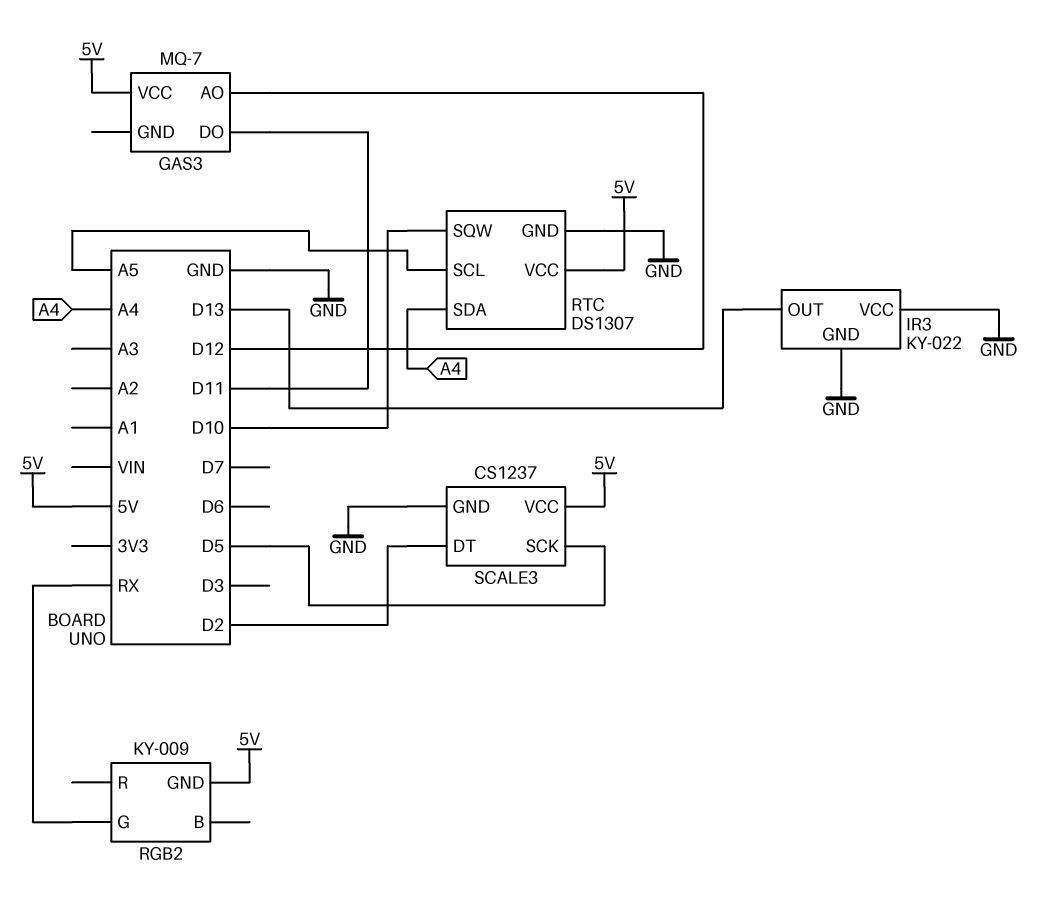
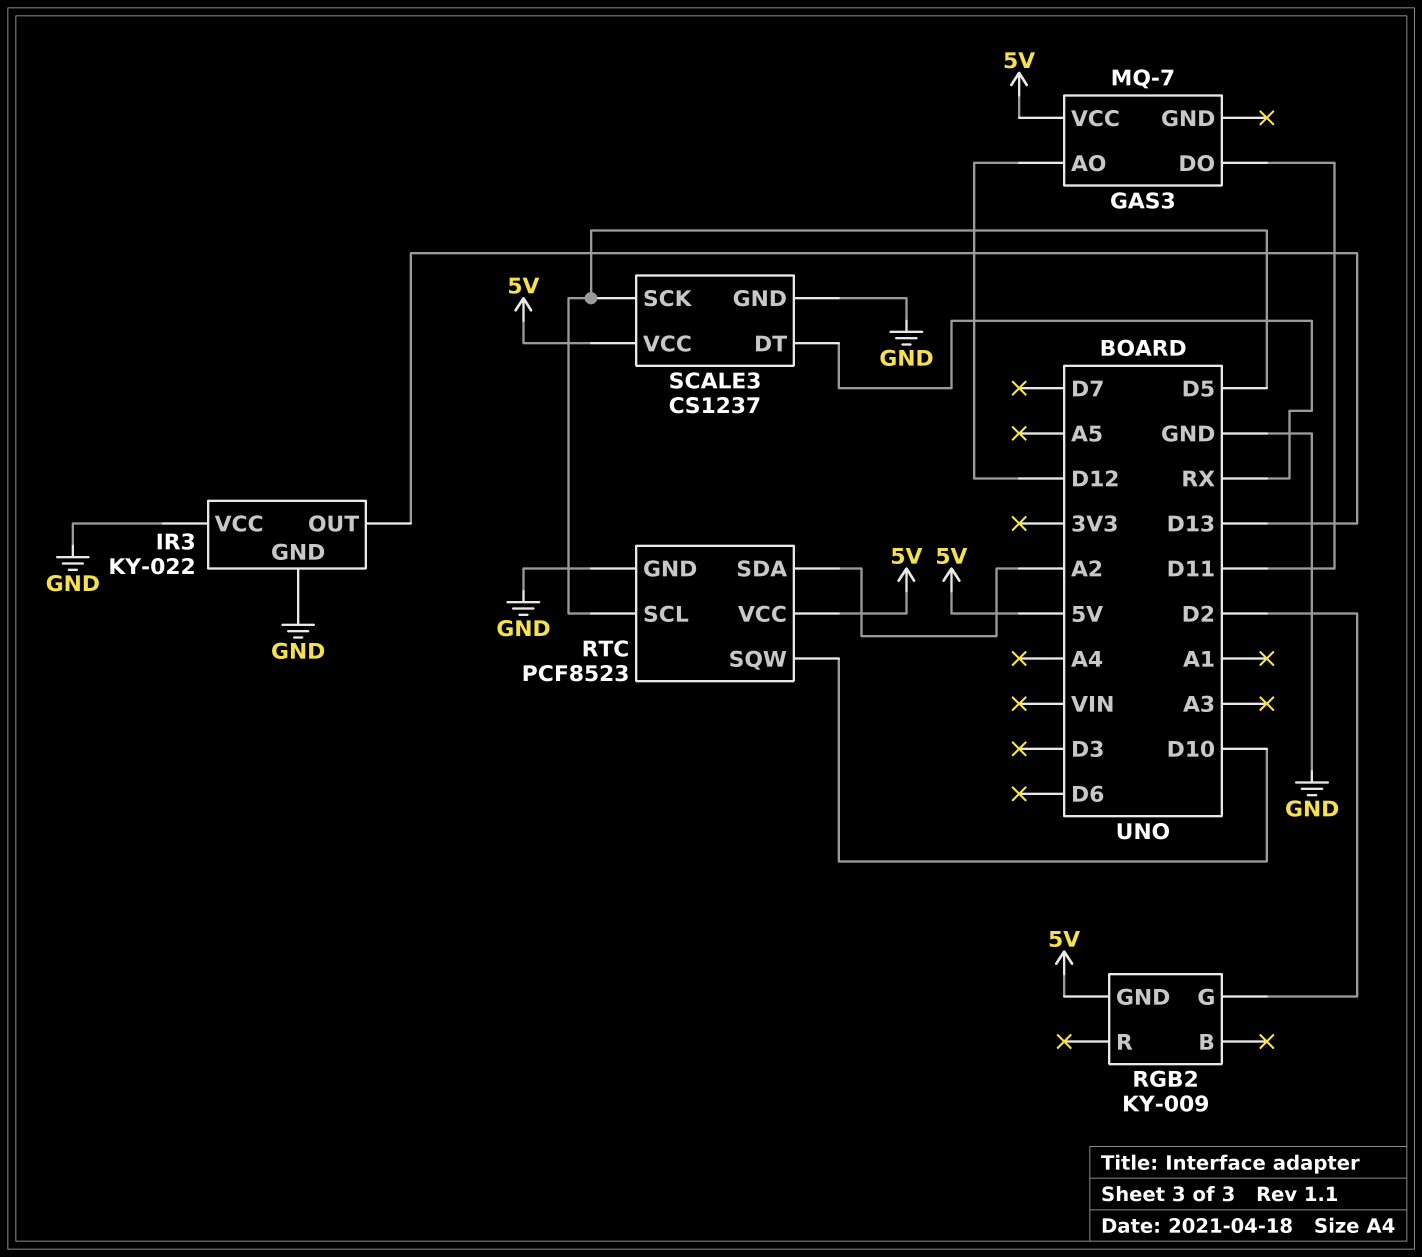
RGB2 pin G: RX -> D2
RTC: DS1307 -> PCF8523
RTC pin SCL: A5 -> D5
RTC pin SDA: A4 -> A2
SCALE3 pin DT: D2 -> RX

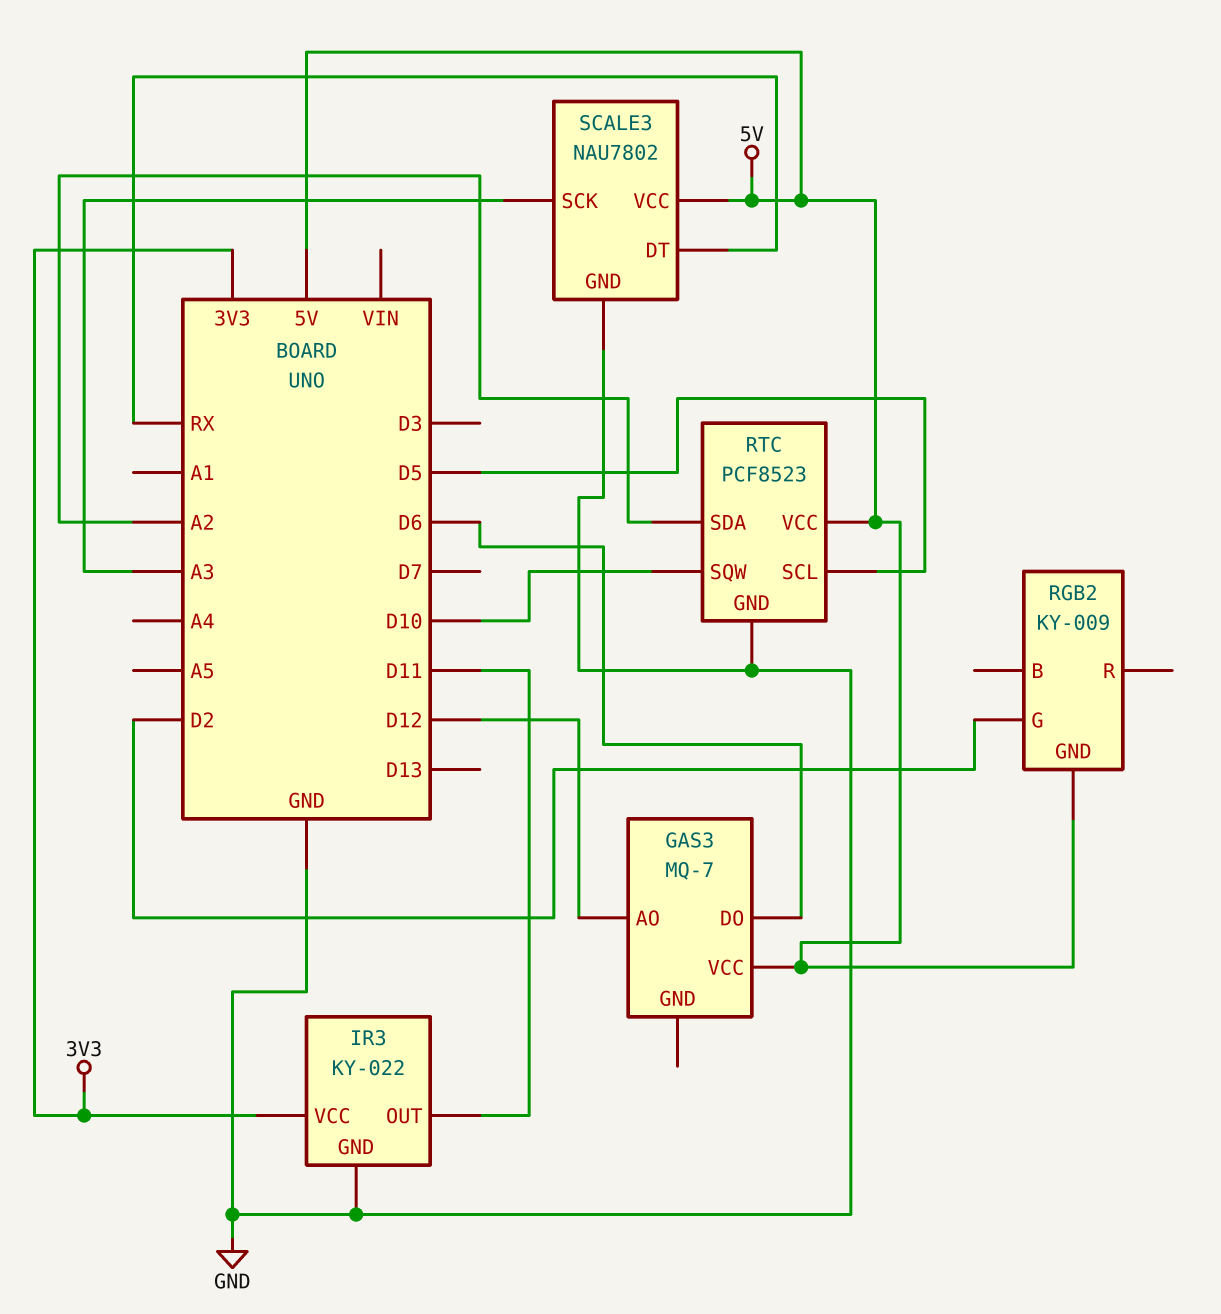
GAS3 pin DO: D11 -> D6
IR3 pin OUT: D13 -> D11
IR3 pin VCC: GND -> 3V3
SCALE3: CS1237 -> NAU7802
SCALE3 pin SCK: D5 -> A3

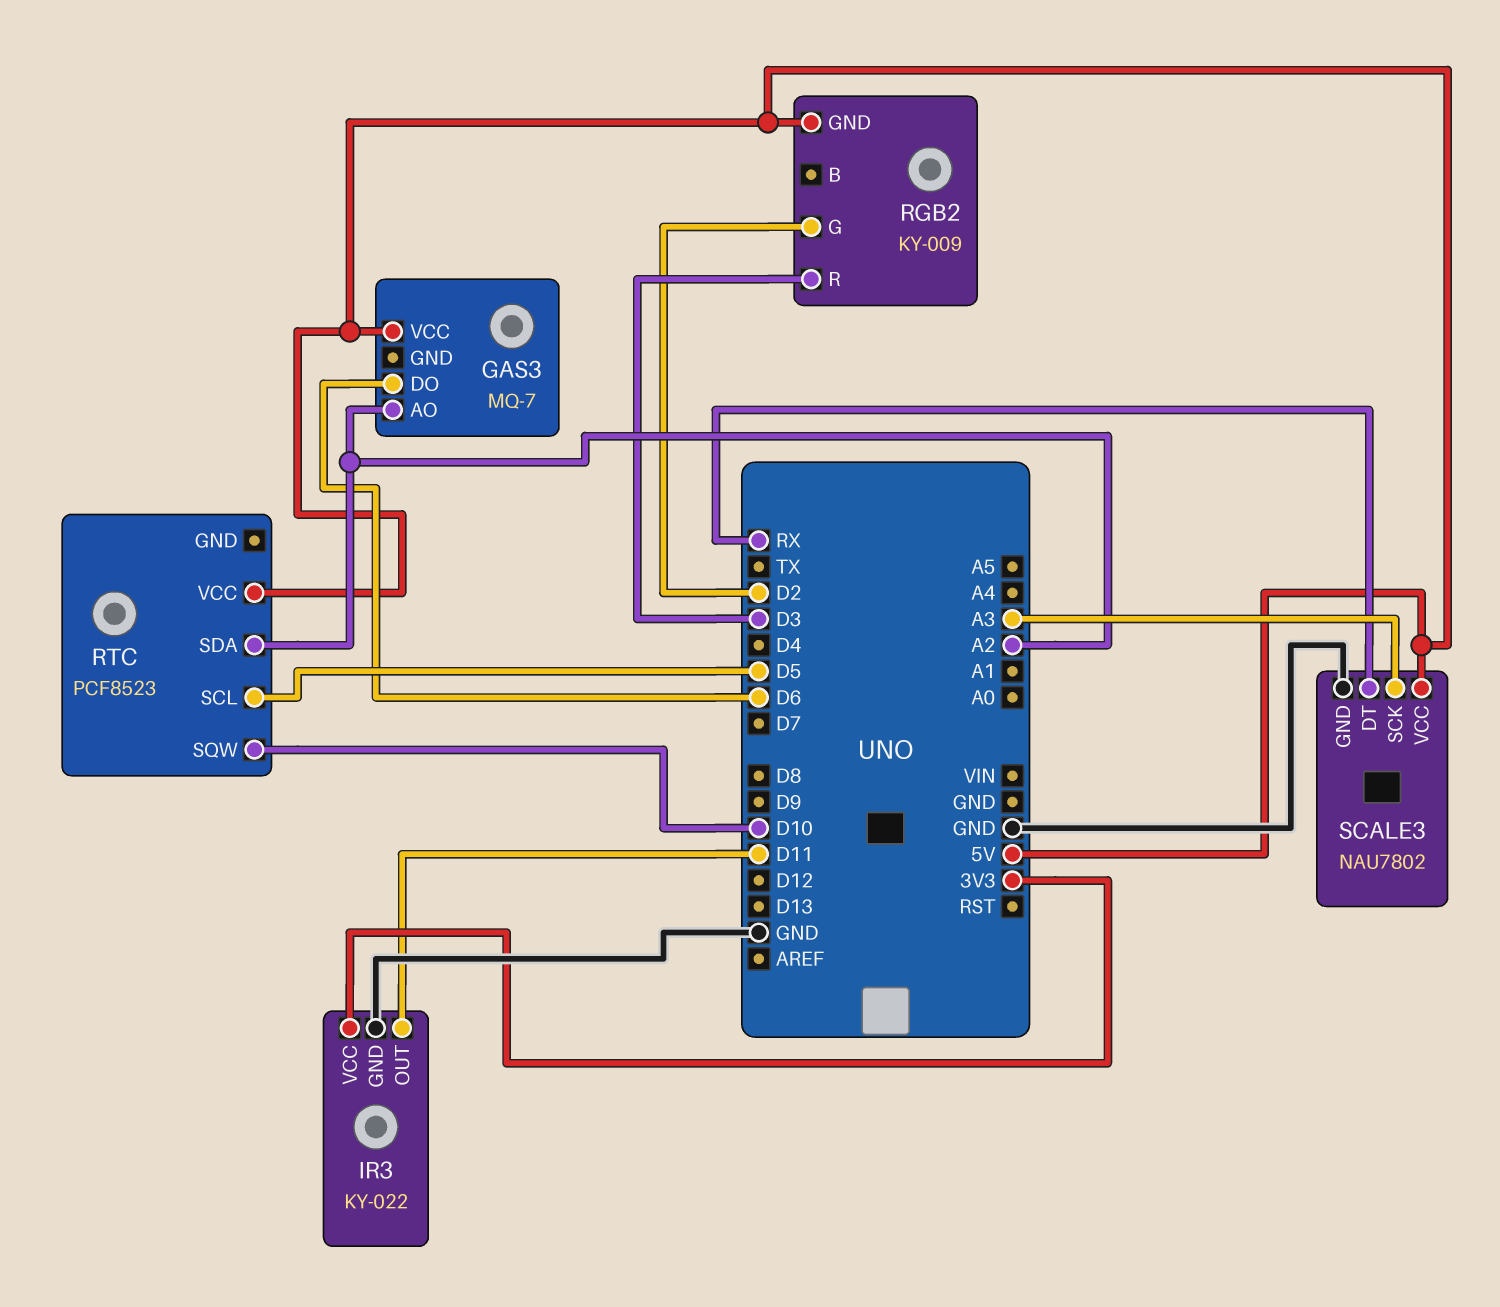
GAS3 pin AO: D12 -> A2
RGB2 pin R: none -> D3
RTC pin GND: GND -> none

